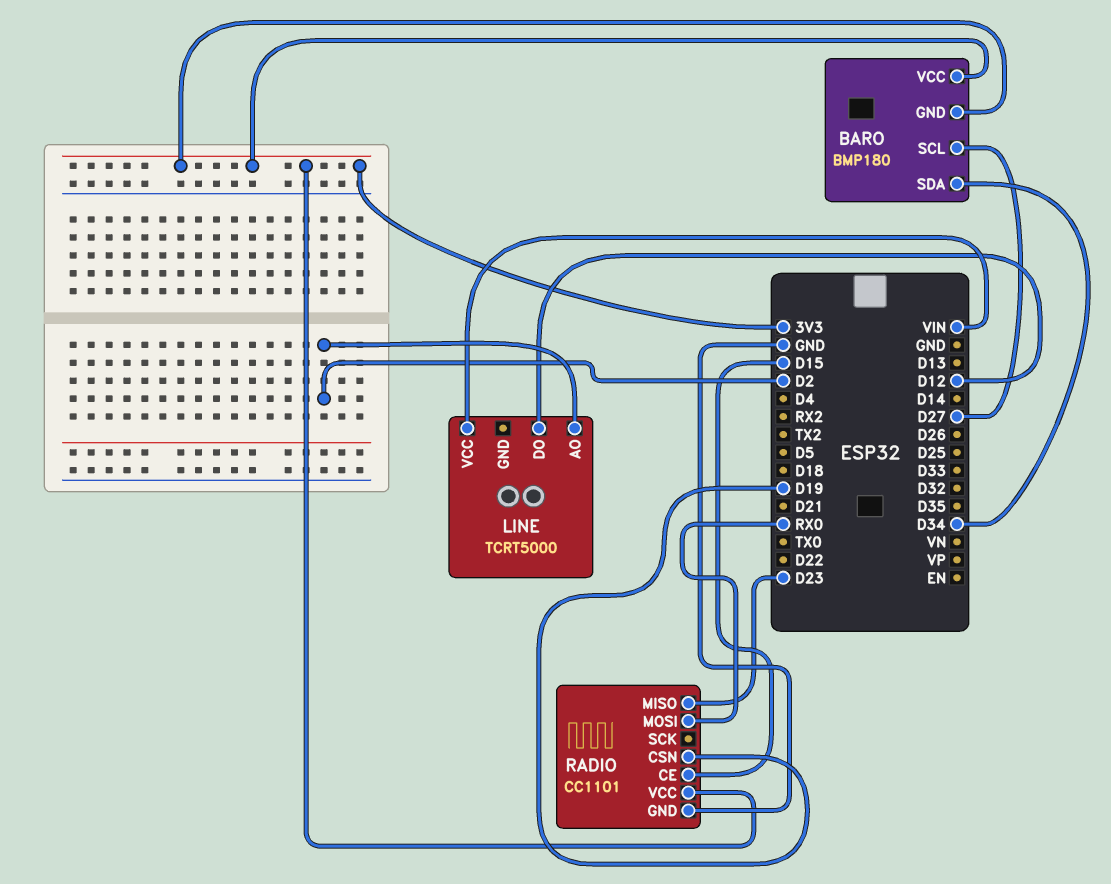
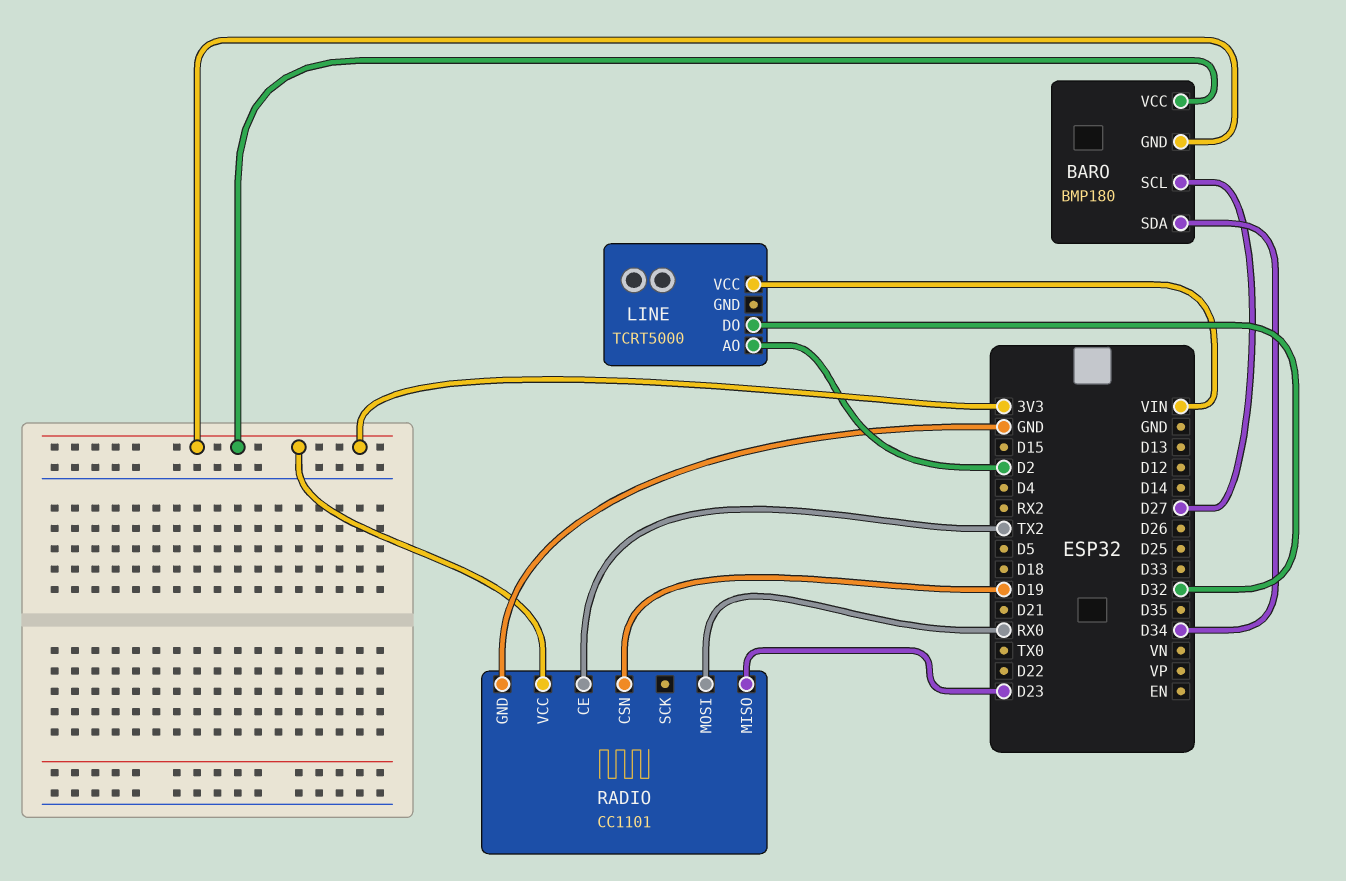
LINE pin DO: D12 -> D32
RADIO pin CE: D15 -> TX2

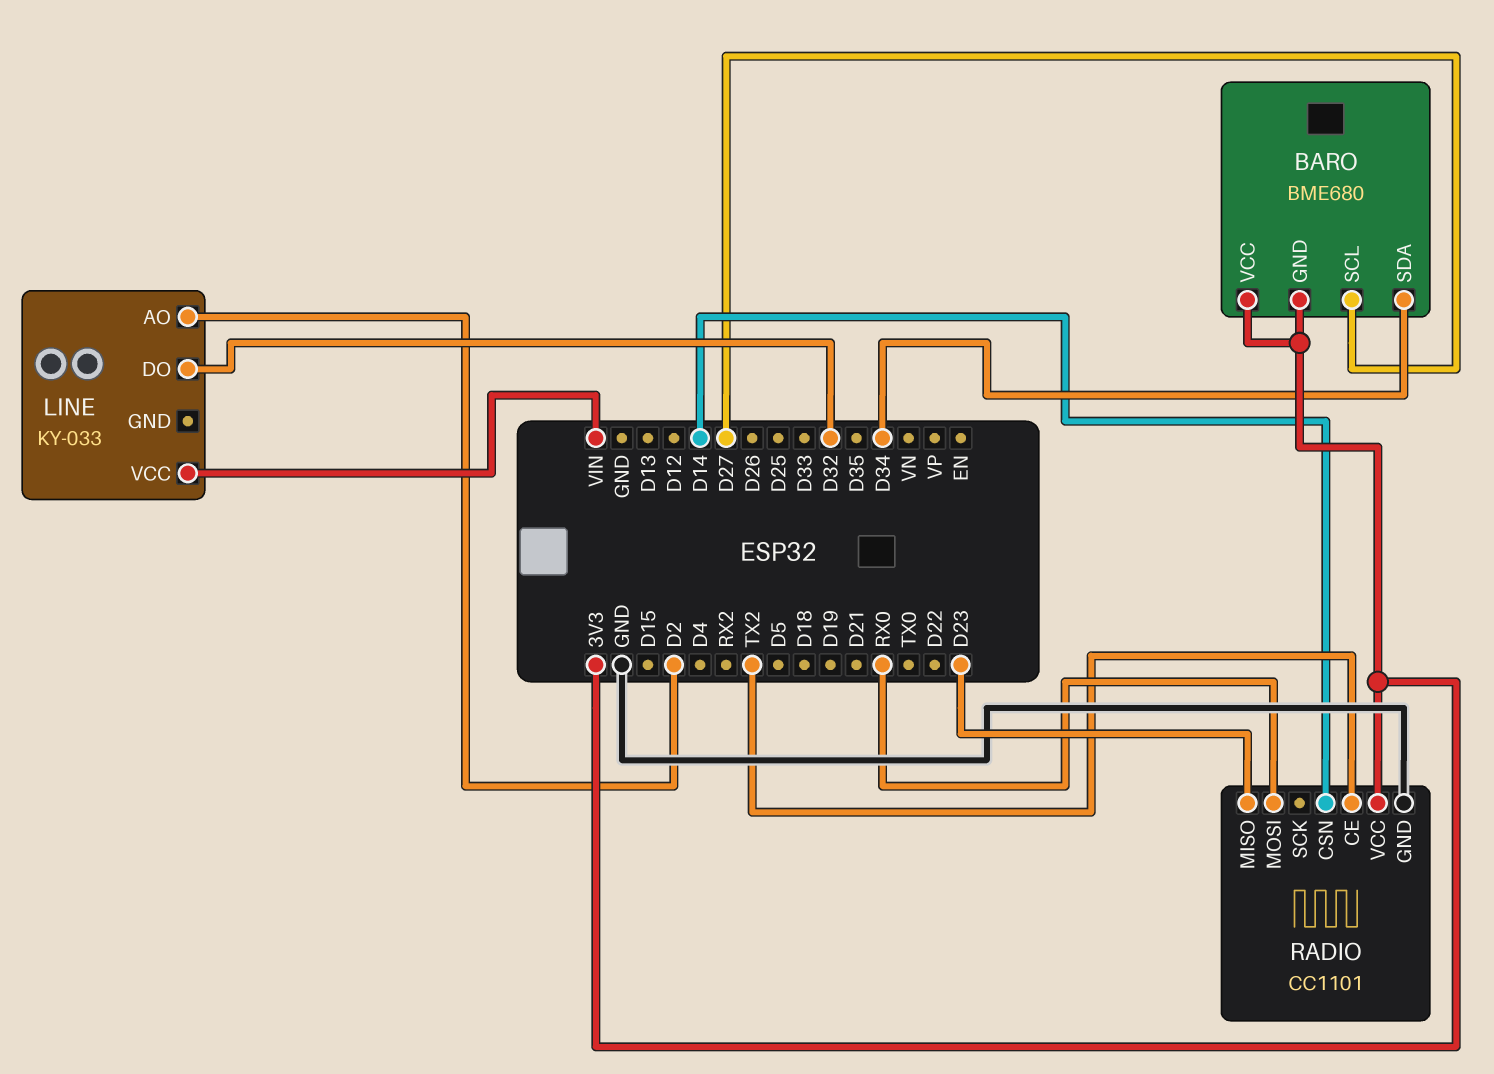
BARO: BMP180 -> BME680
LINE: TCRT5000 -> KY-033
RADIO pin CSN: D19 -> D14

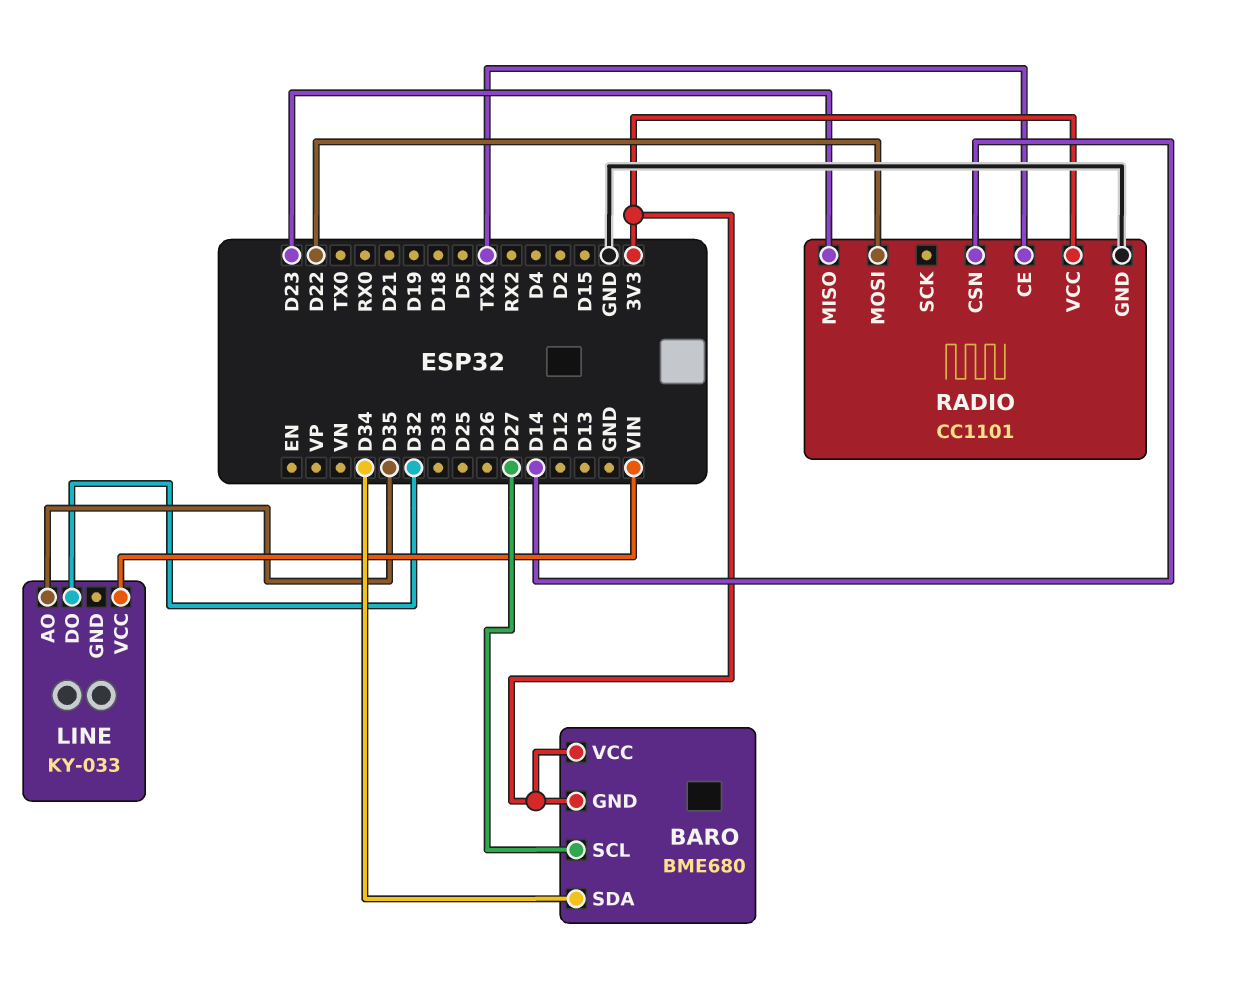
LINE pin AO: D2 -> D35
RADIO pin MOSI: RX0 -> D22

